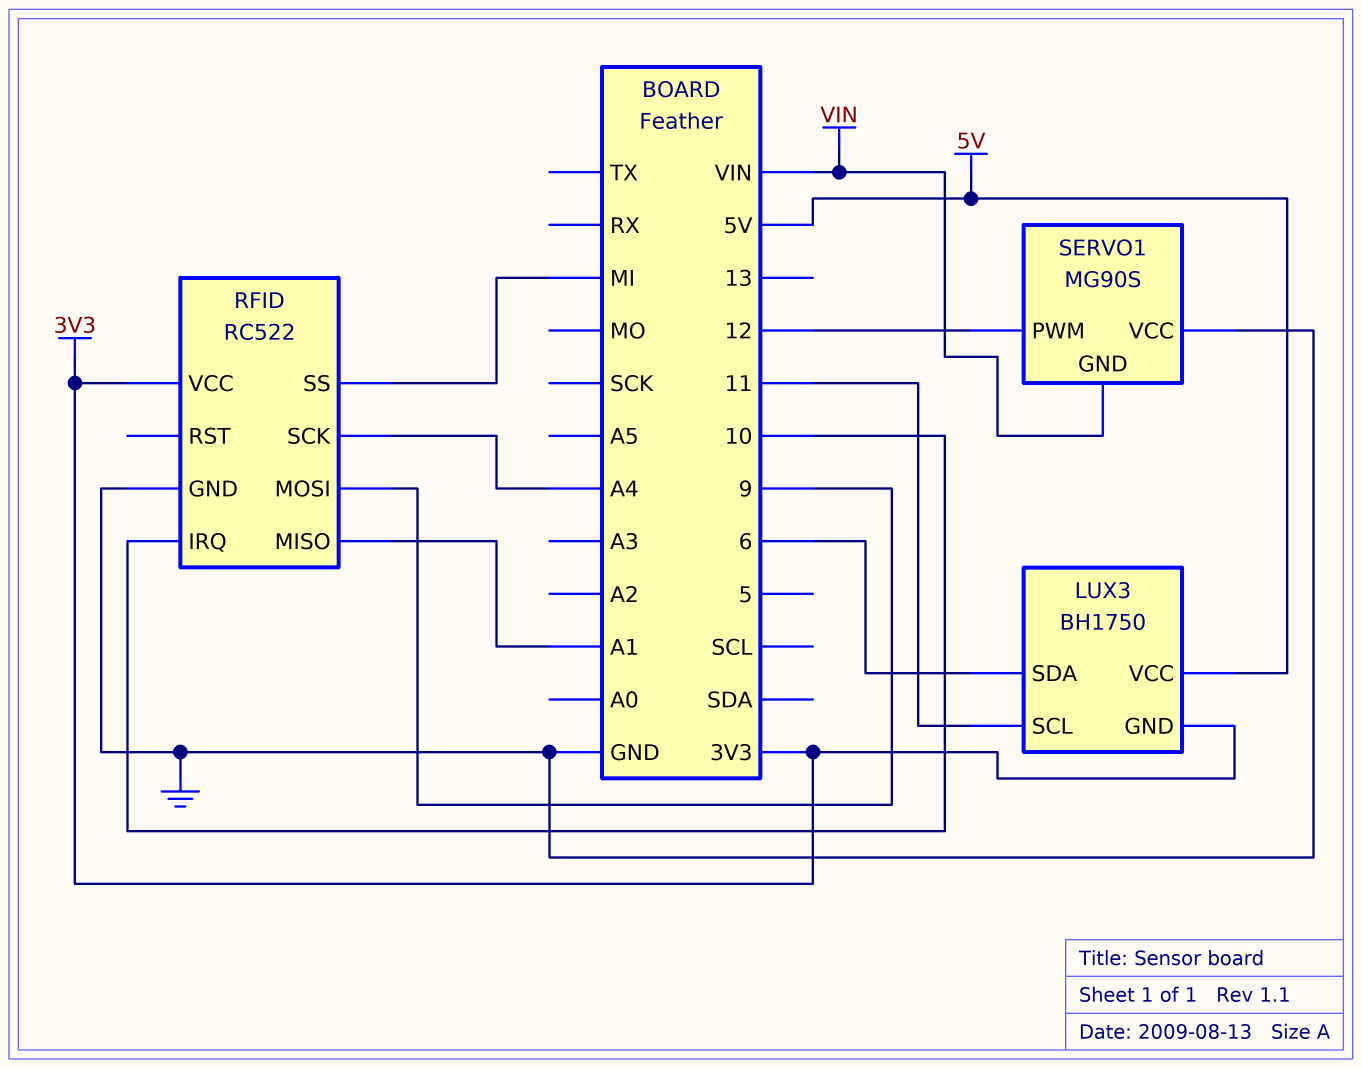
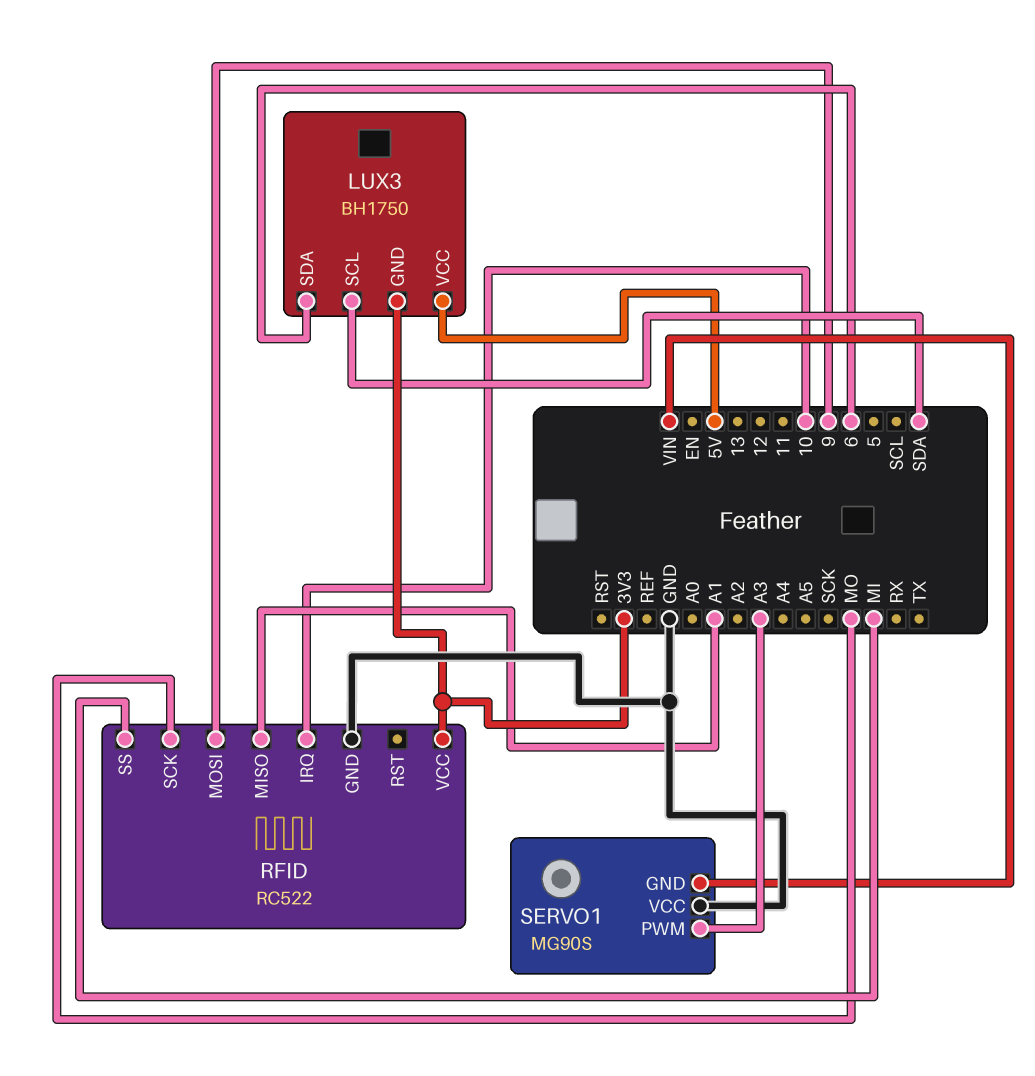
LUX3 pin SCL: 11 -> SDA
RFID pin SCK: A4 -> MO
SERVO1 pin PWM: 12 -> A3

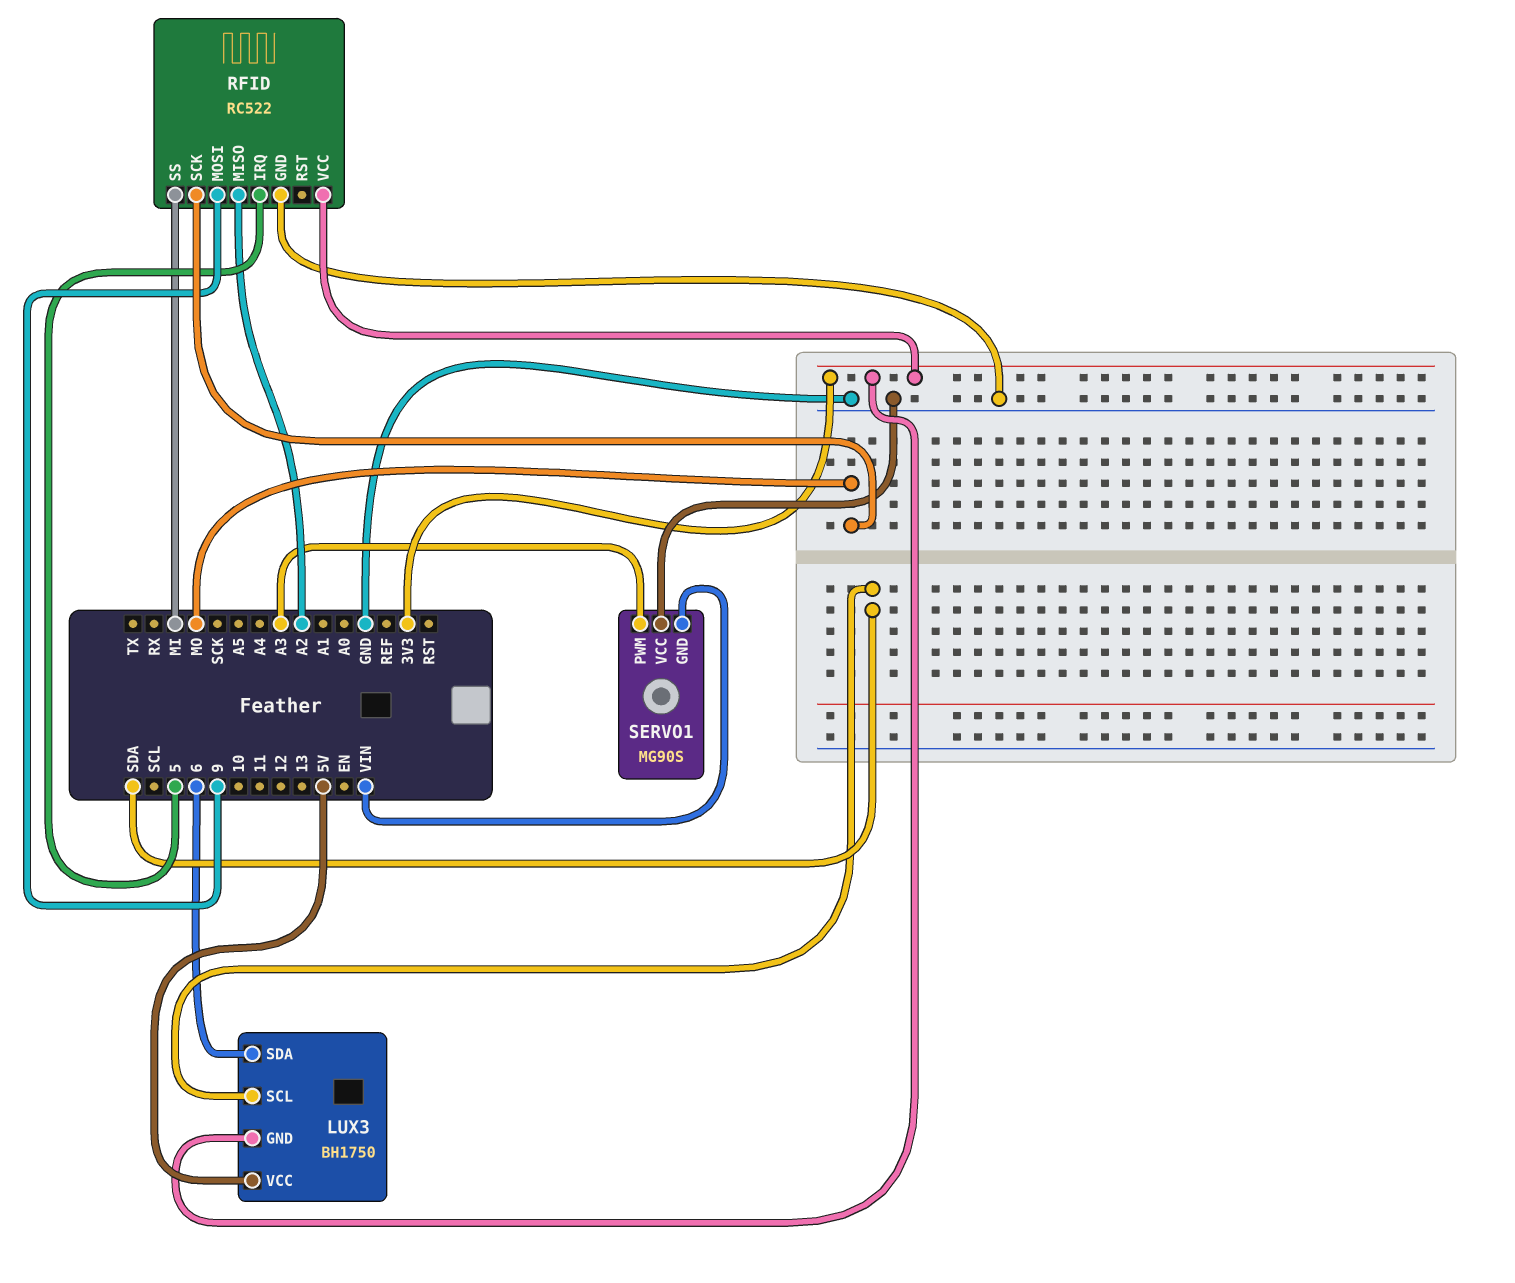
RFID pin IRQ: 10 -> 5
RFID pin MISO: A1 -> A2

